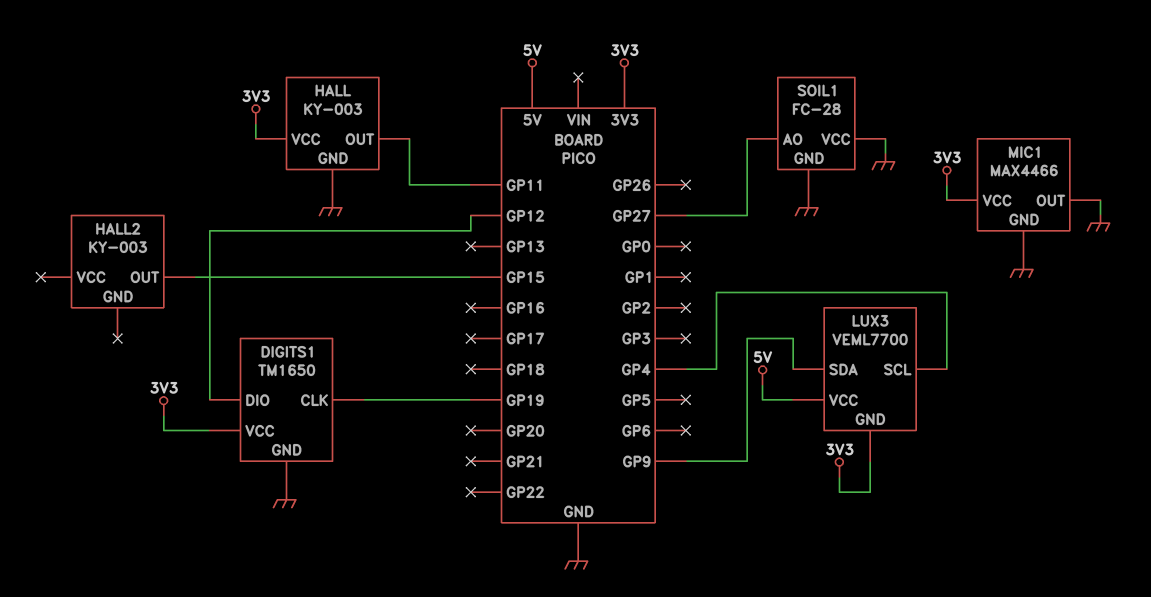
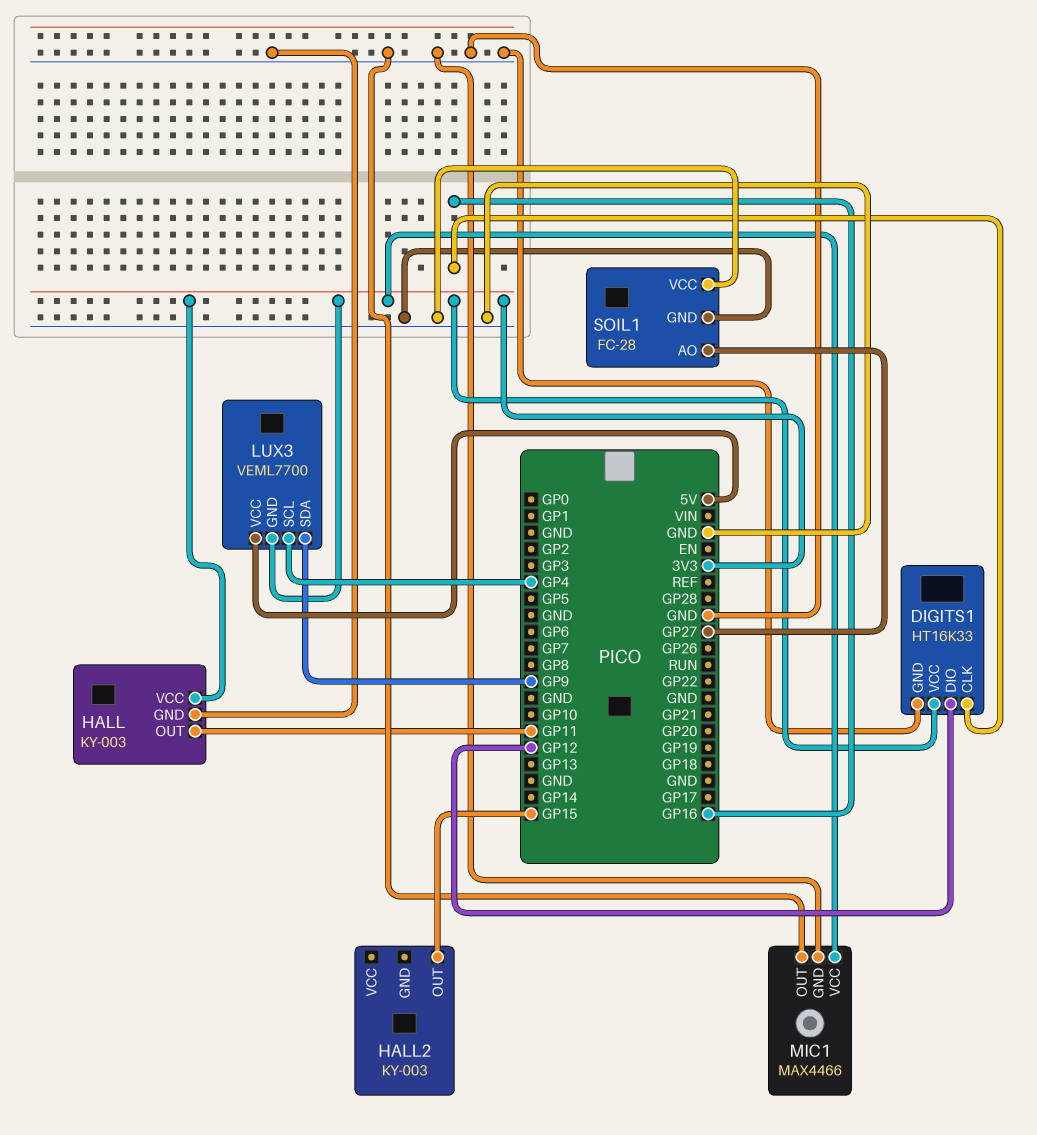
DIGITS1: TM1650 -> HT16K33
DIGITS1 pin CLK: GP19 -> GP16

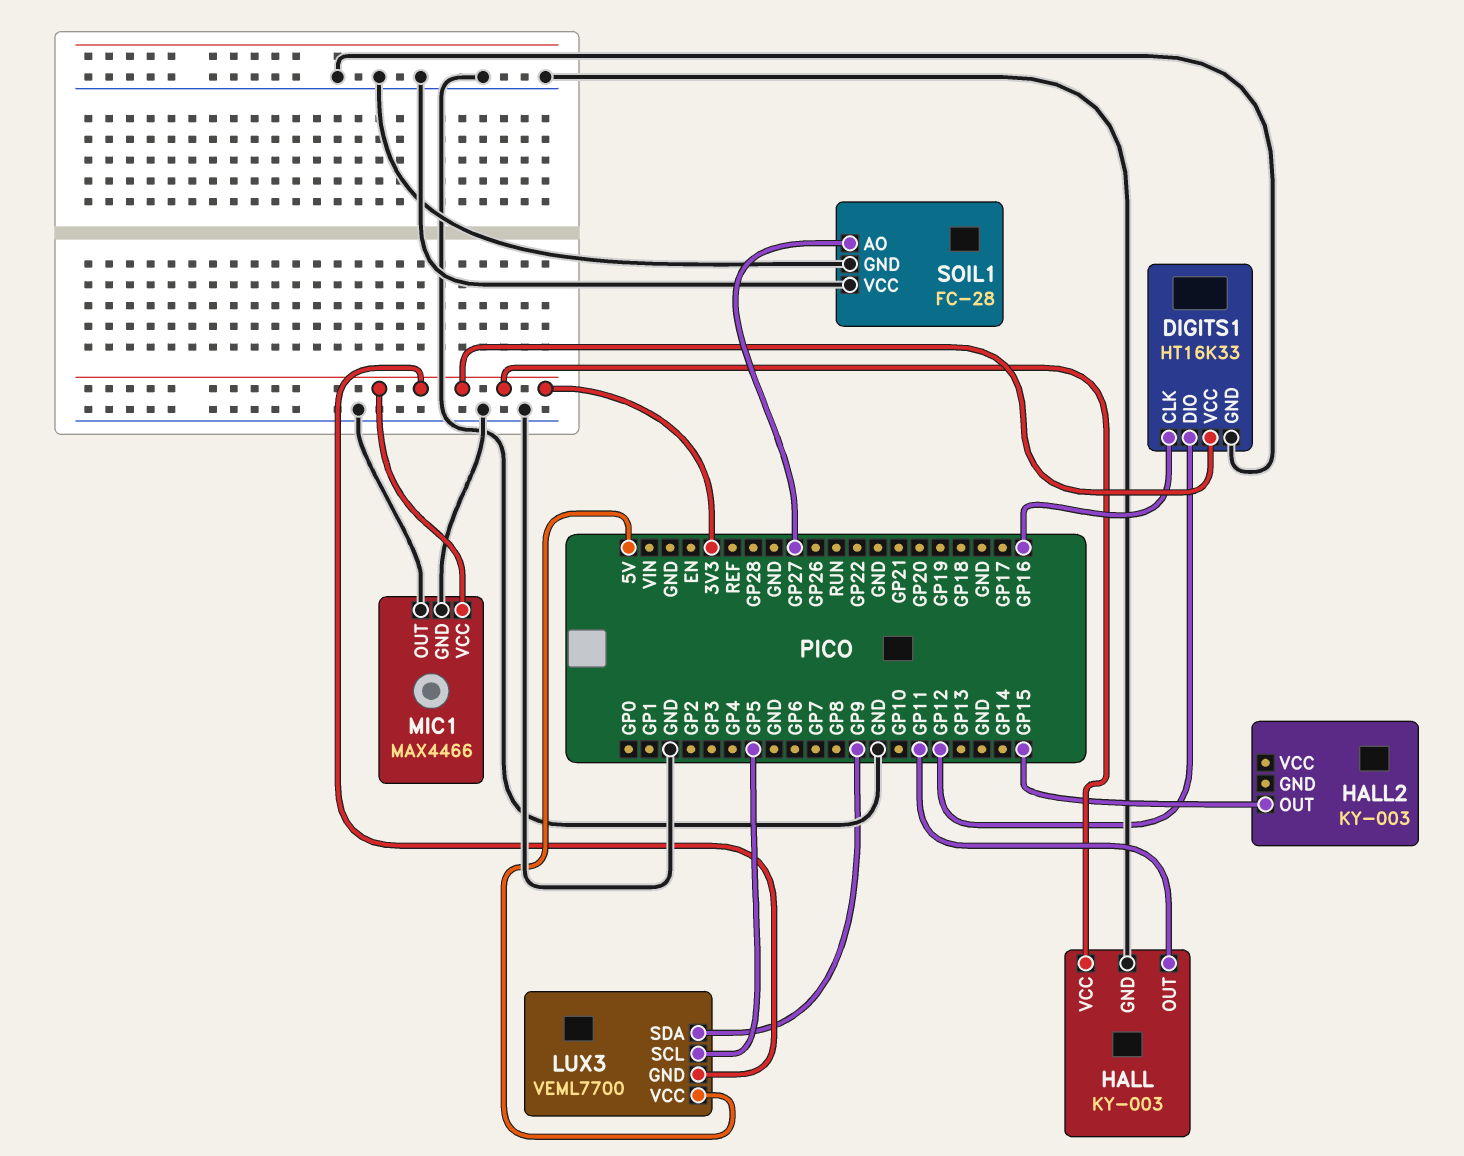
LUX3 pin SCL: GP4 -> GP5

